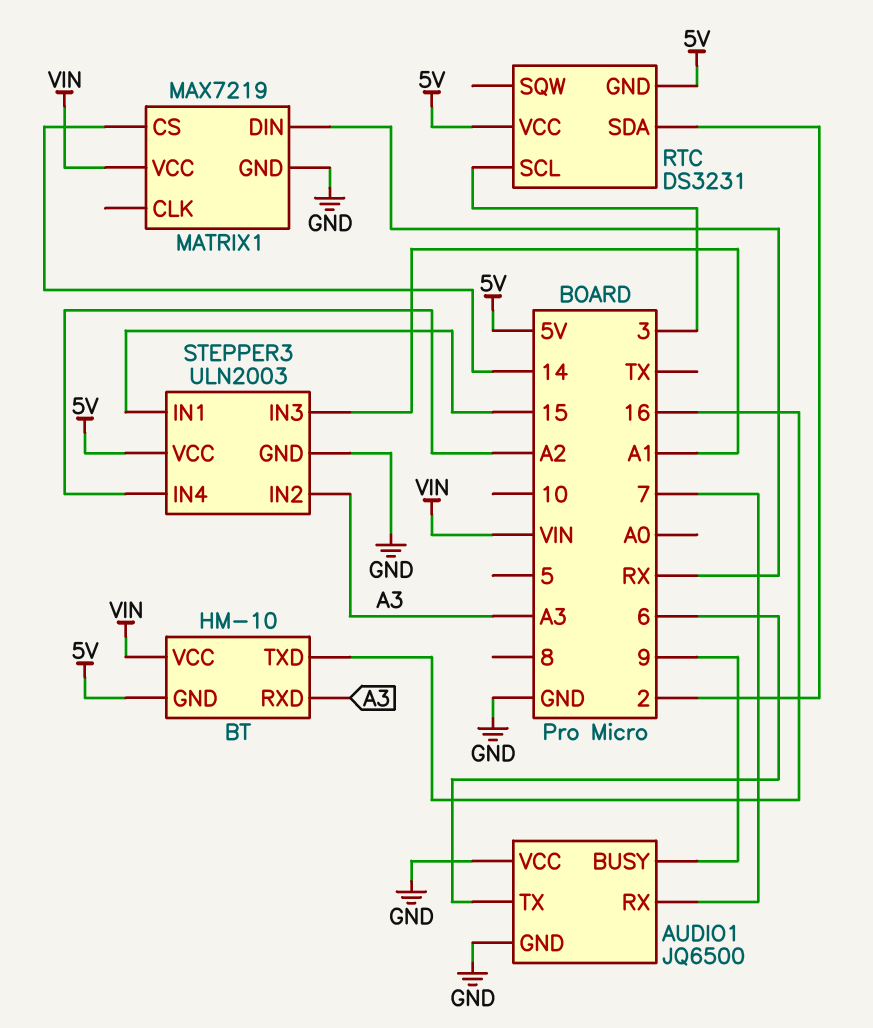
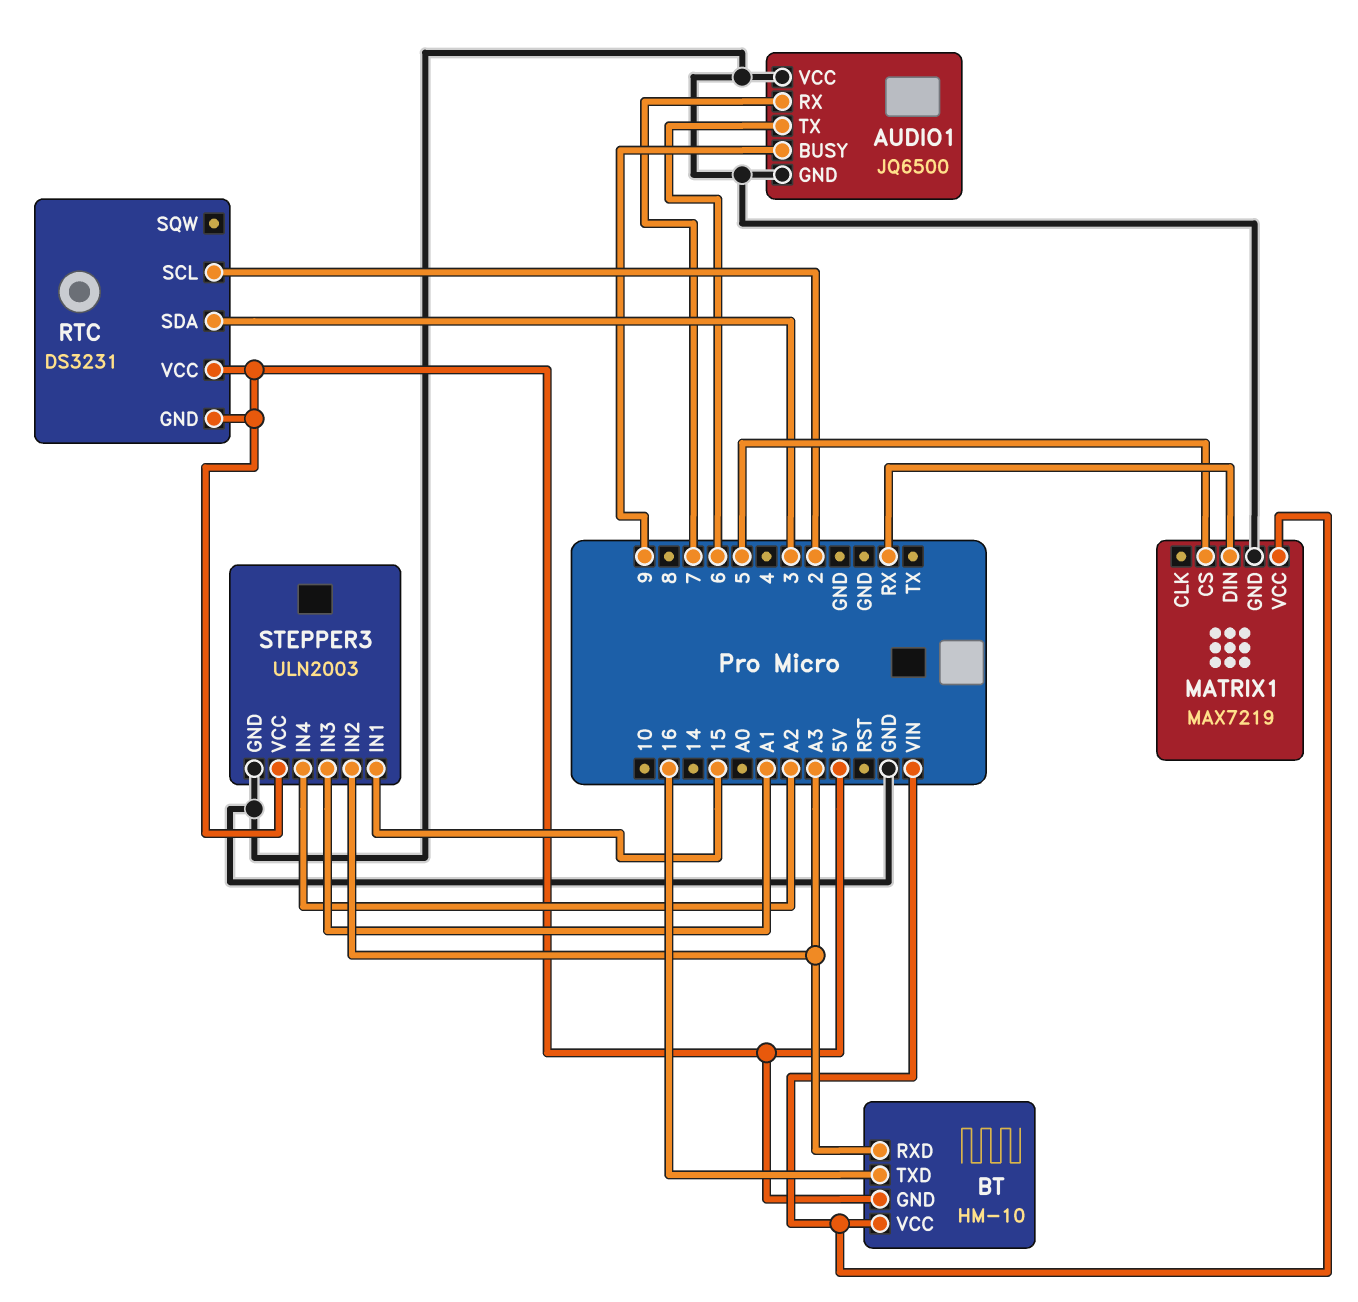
MATRIX1 pin CS: 14 -> 5
RTC pin SCL: 3 -> 2
RTC pin SDA: 2 -> 3

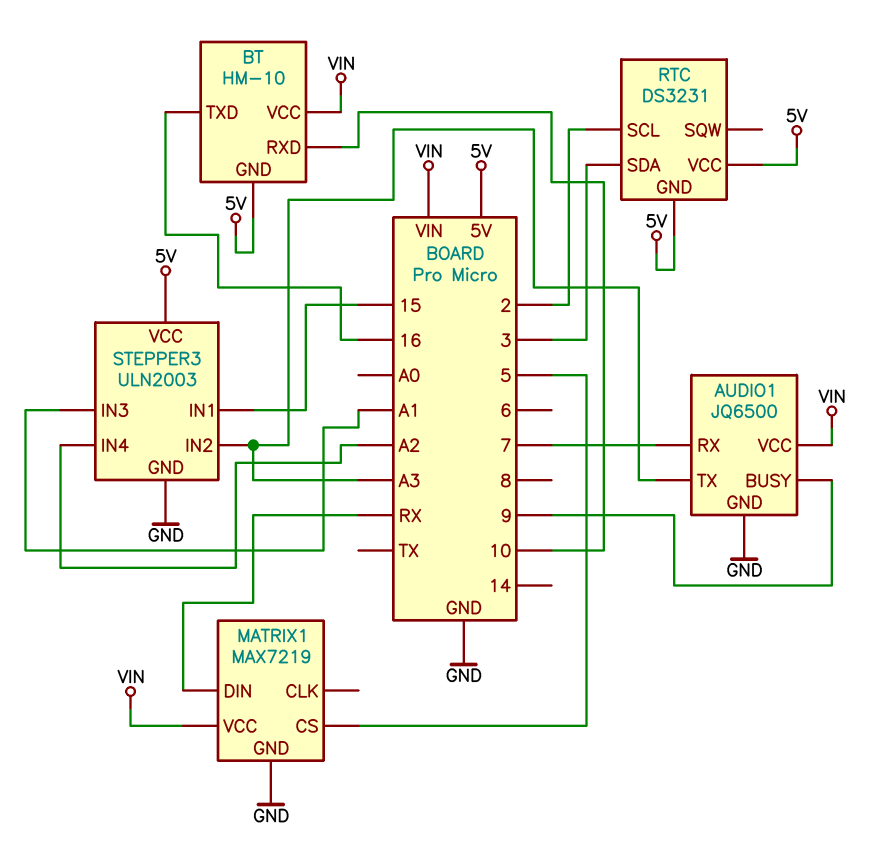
AUDIO1 pin TX: 6 -> A3
AUDIO1 pin VCC: GND -> VIN
BT pin RXD: A3 -> 10

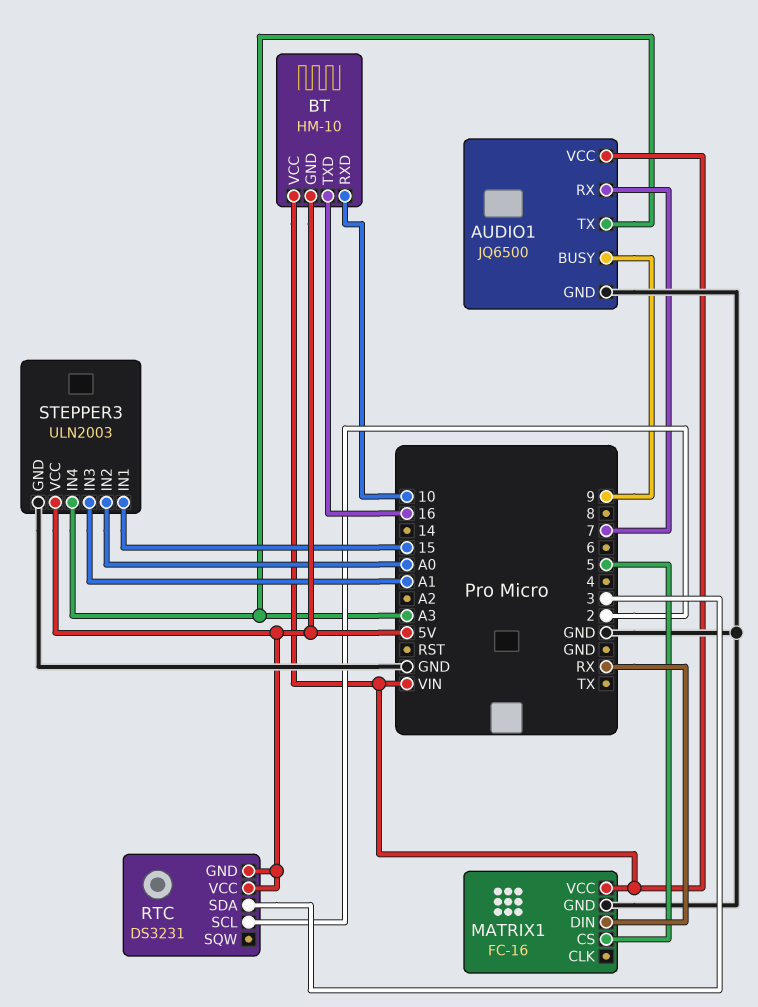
MATRIX1: MAX7219 -> FC-16
STEPPER3 pin IN2: A3 -> A0
STEPPER3 pin IN4: A2 -> A3

